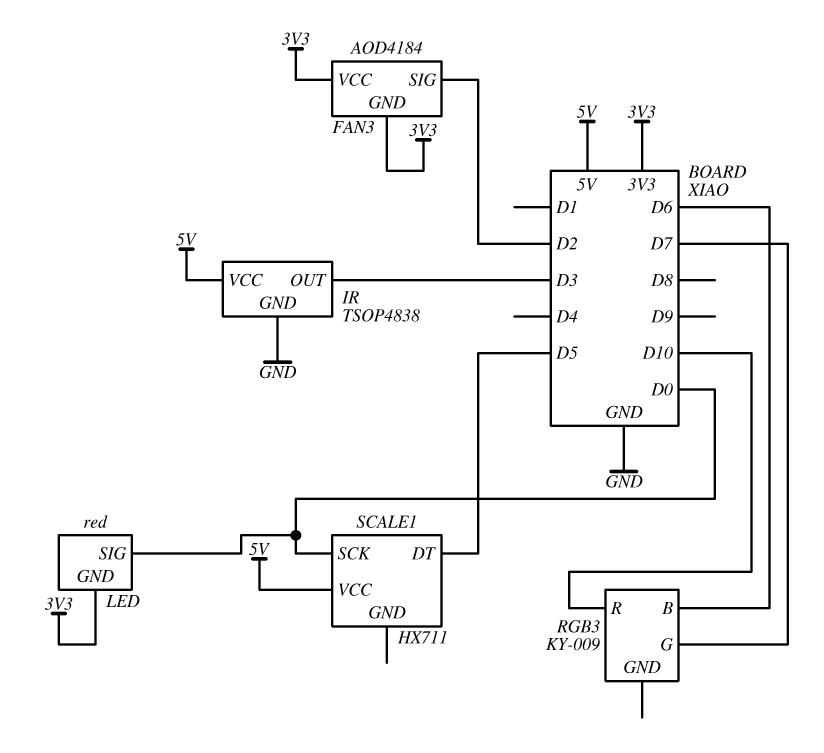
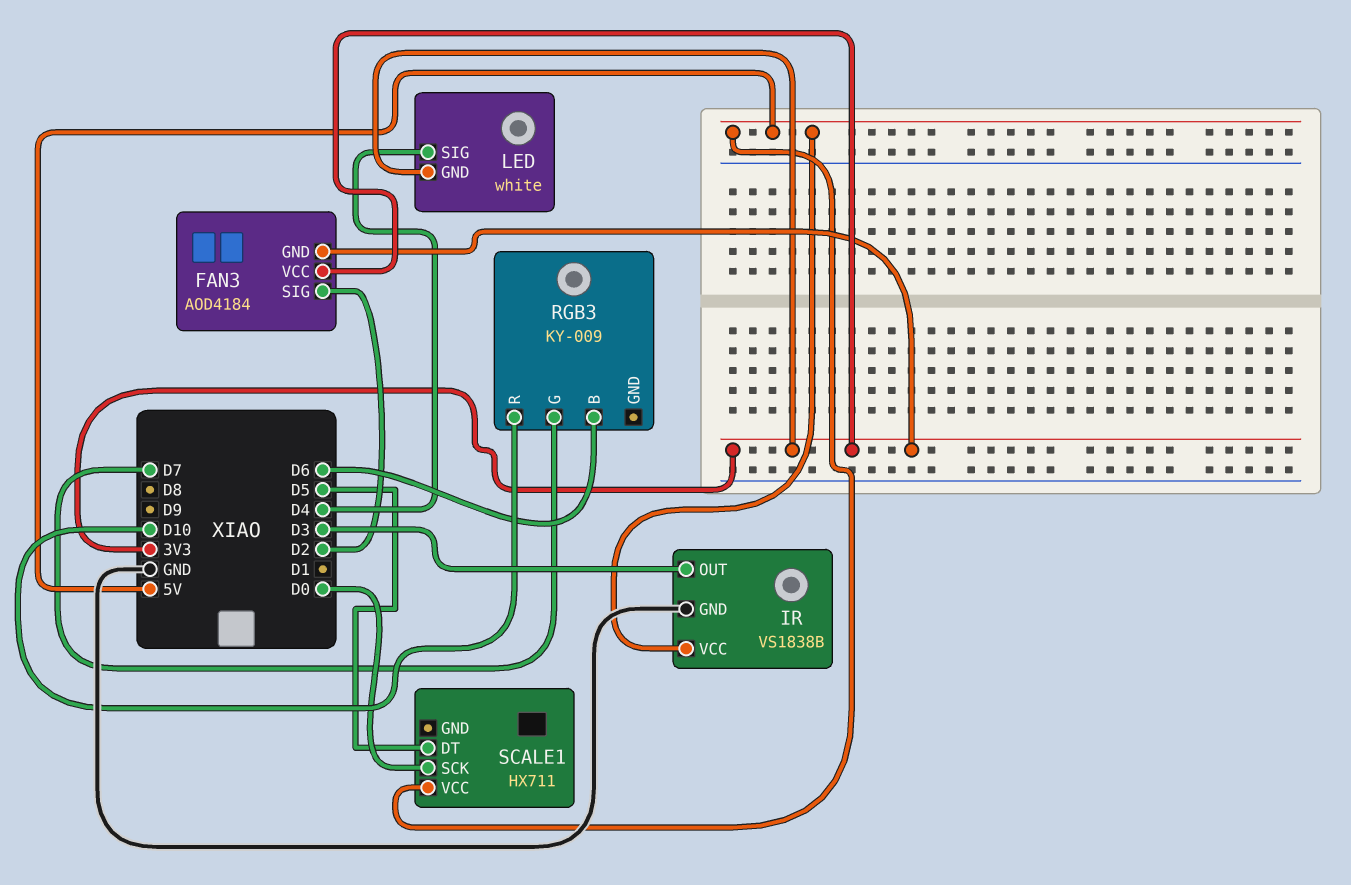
IR: TSOP4838 -> VS1838B
LED: red -> white
LED pin SIG: D0 -> D4

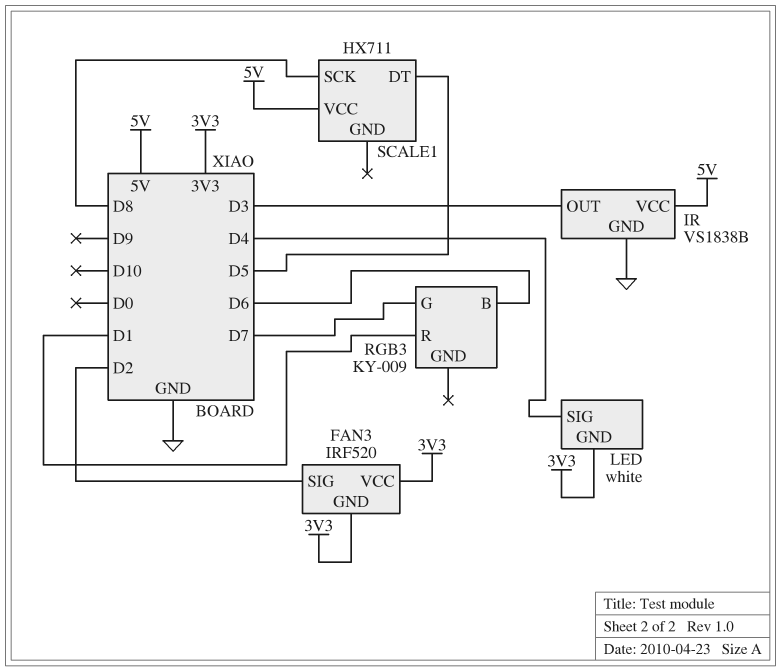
FAN3: AOD4184 -> IRF520
RGB3 pin R: D10 -> D1
SCALE1 pin SCK: D0 -> D8

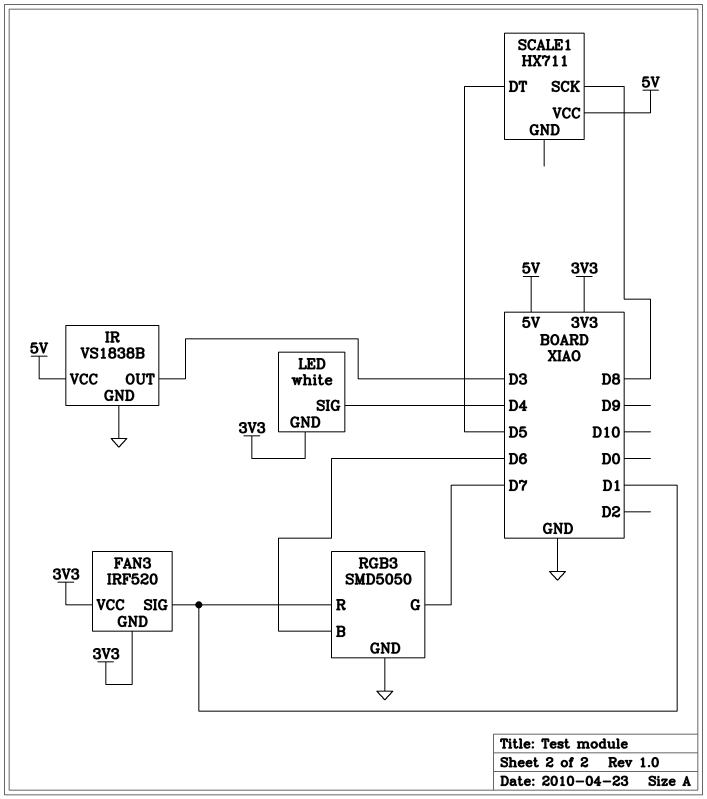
FAN3 pin SIG: D2 -> D1
RGB3: KY-009 -> SMD5050
RGB3 pin GND: none -> GND

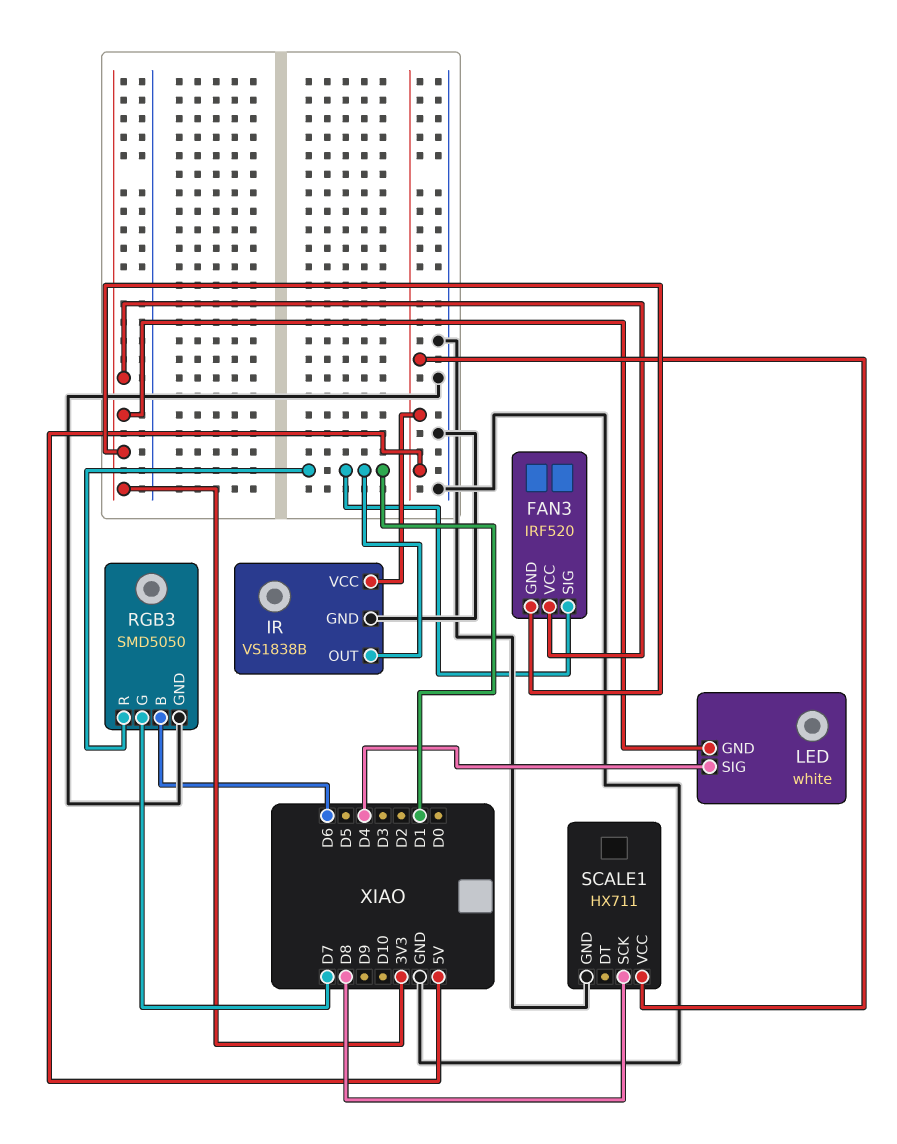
IR pin OUT: D3 -> D1
SCALE1 pin DT: D5 -> none
SCALE1 pin GND: none -> GND

